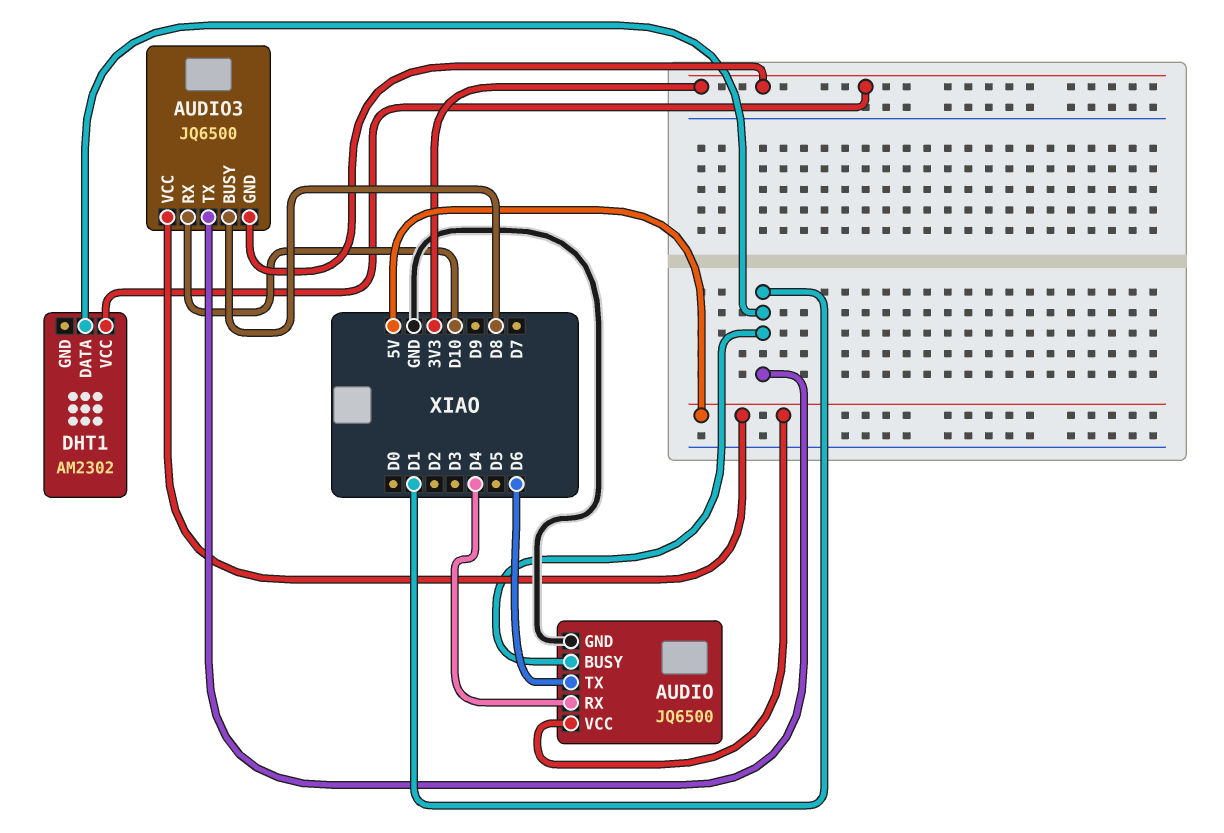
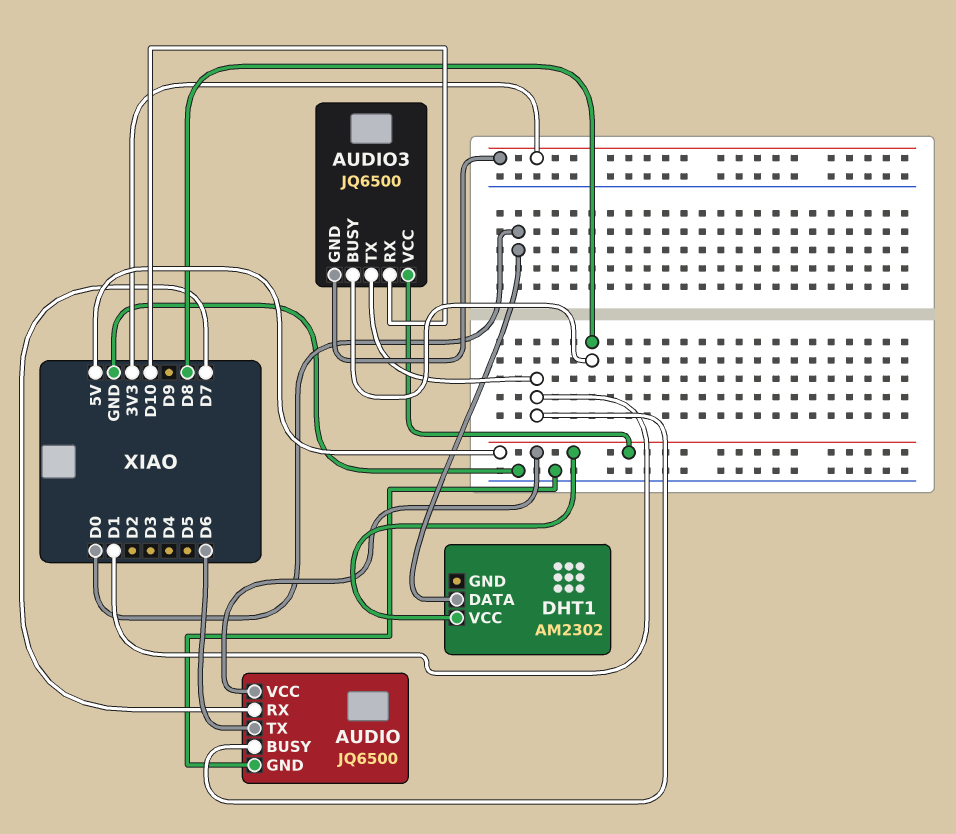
AUDIO pin RX: D4 -> D7
DHT1 pin DATA: D1 -> D0
DHT1 pin VCC: 3V3 -> 5V

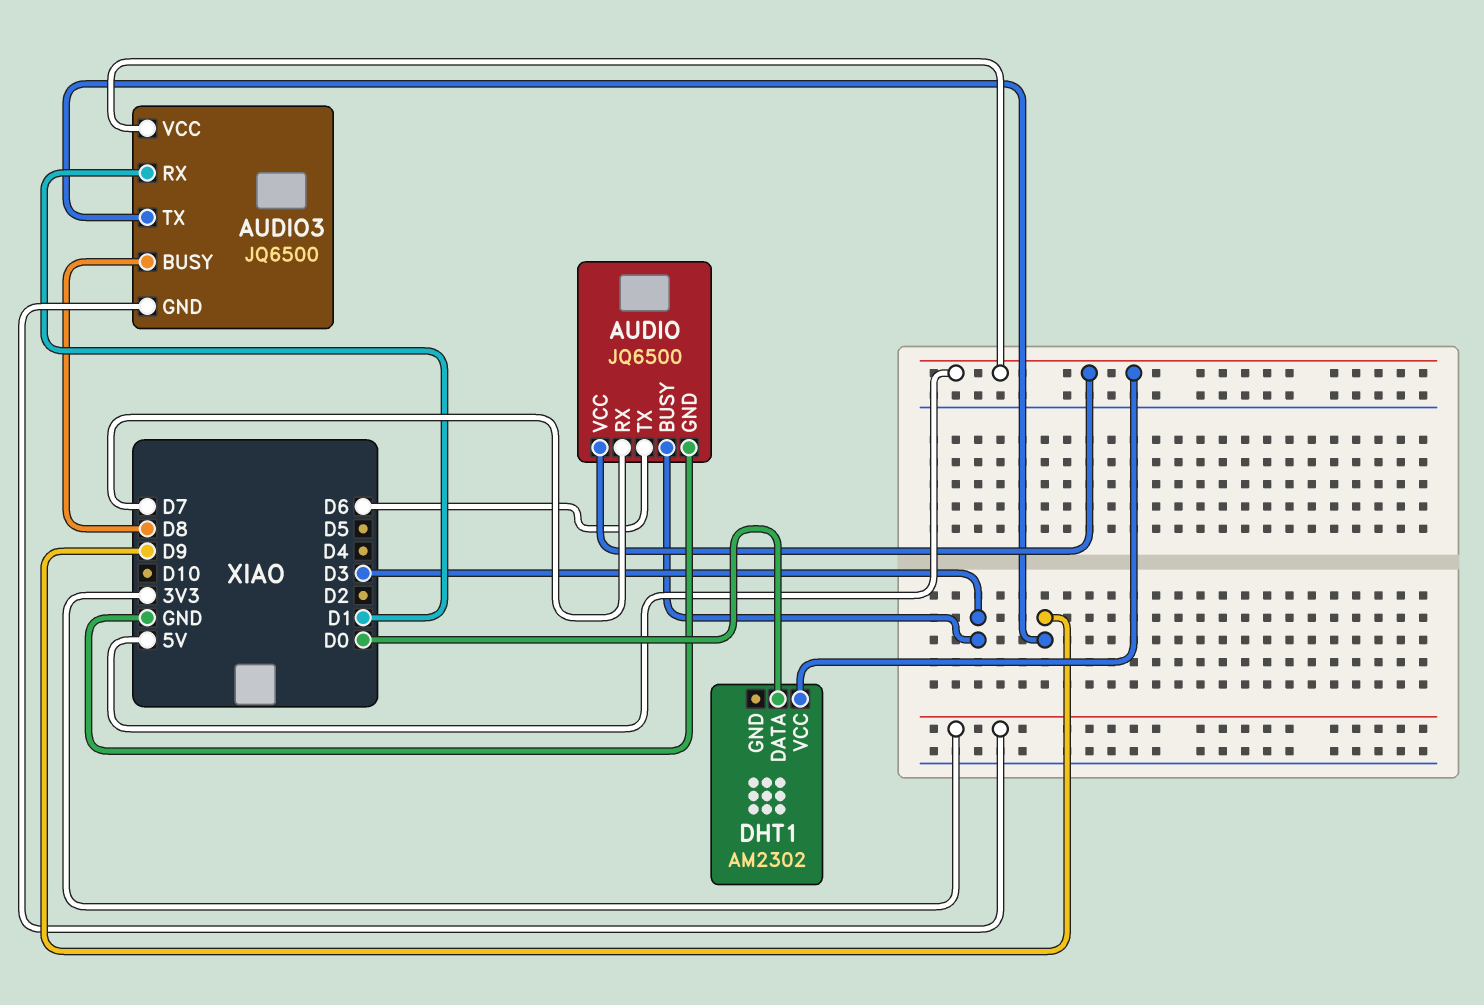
AUDIO pin BUSY: D1 -> D3
AUDIO3 pin RX: D10 -> D1
AUDIO3 pin TX: D1 -> D9

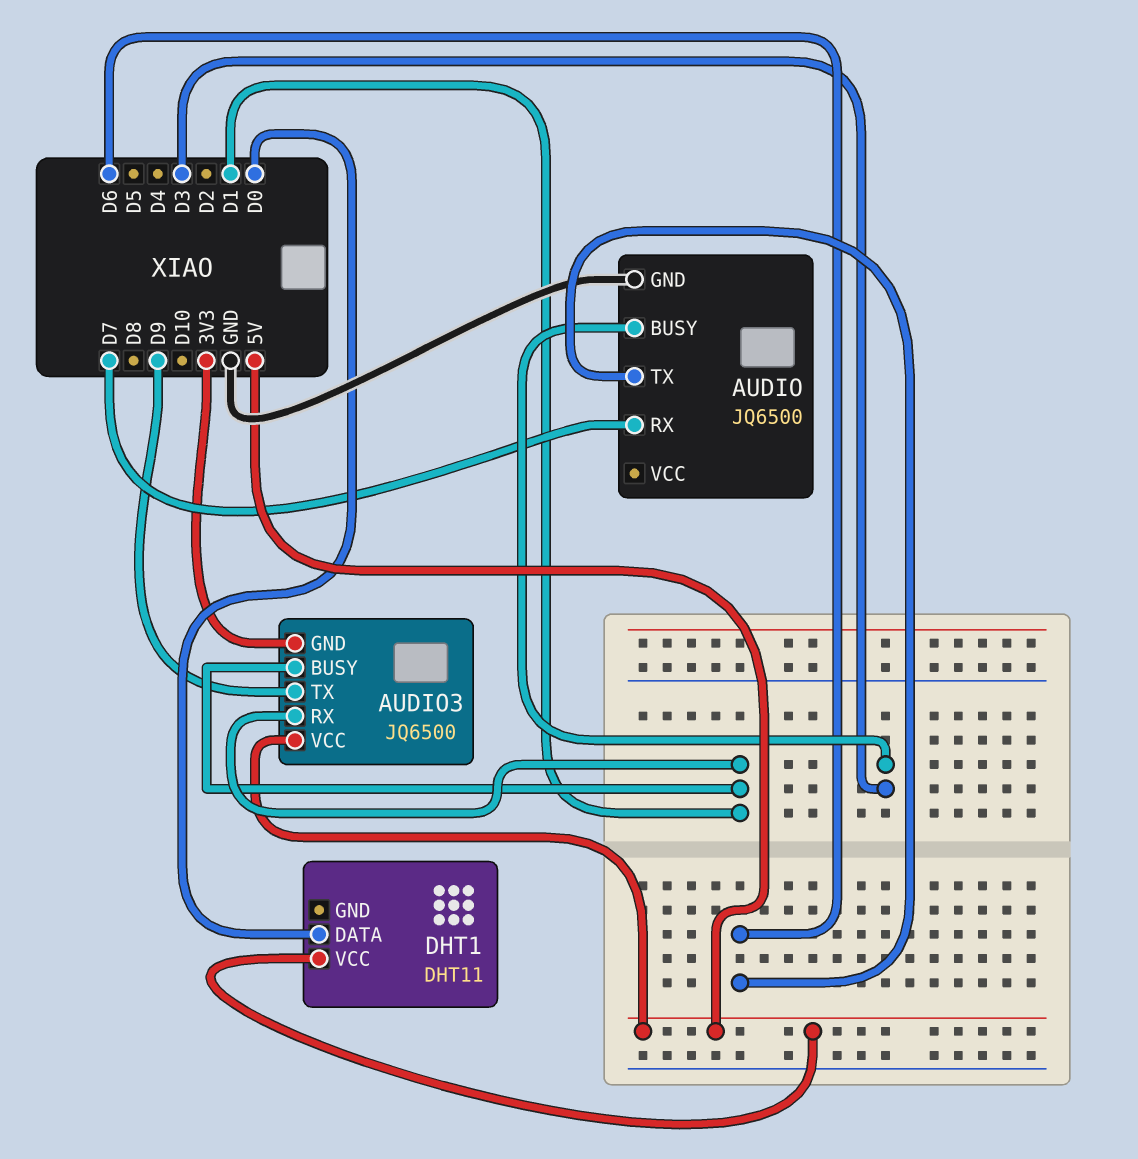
AUDIO pin VCC: 5V -> none
AUDIO3 pin BUSY: D8 -> D1
DHT1: AM2302 -> DHT11

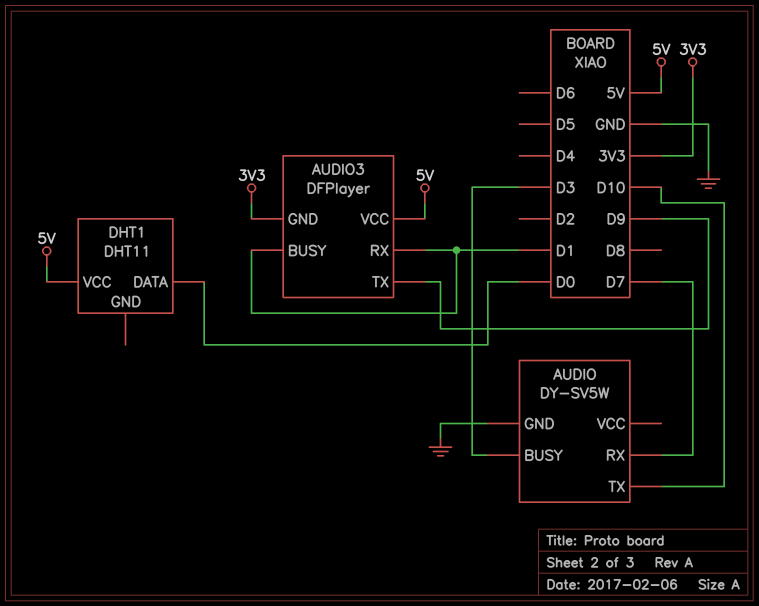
AUDIO: JQ6500 -> DY-SV5W
AUDIO pin TX: D6 -> D10
AUDIO3: JQ6500 -> DFPlayer

